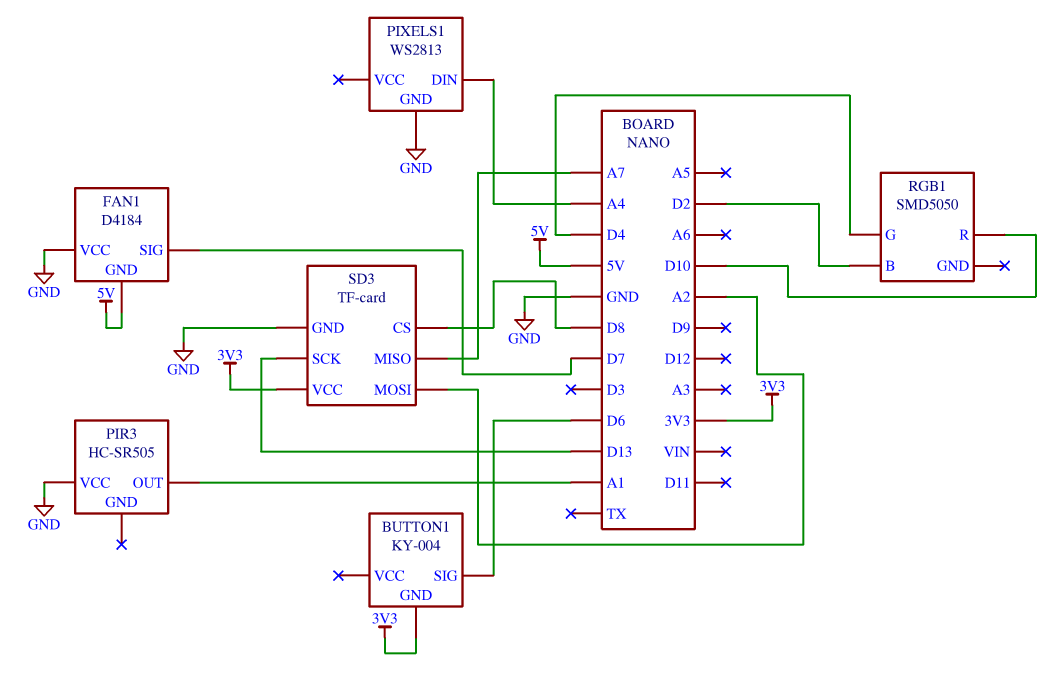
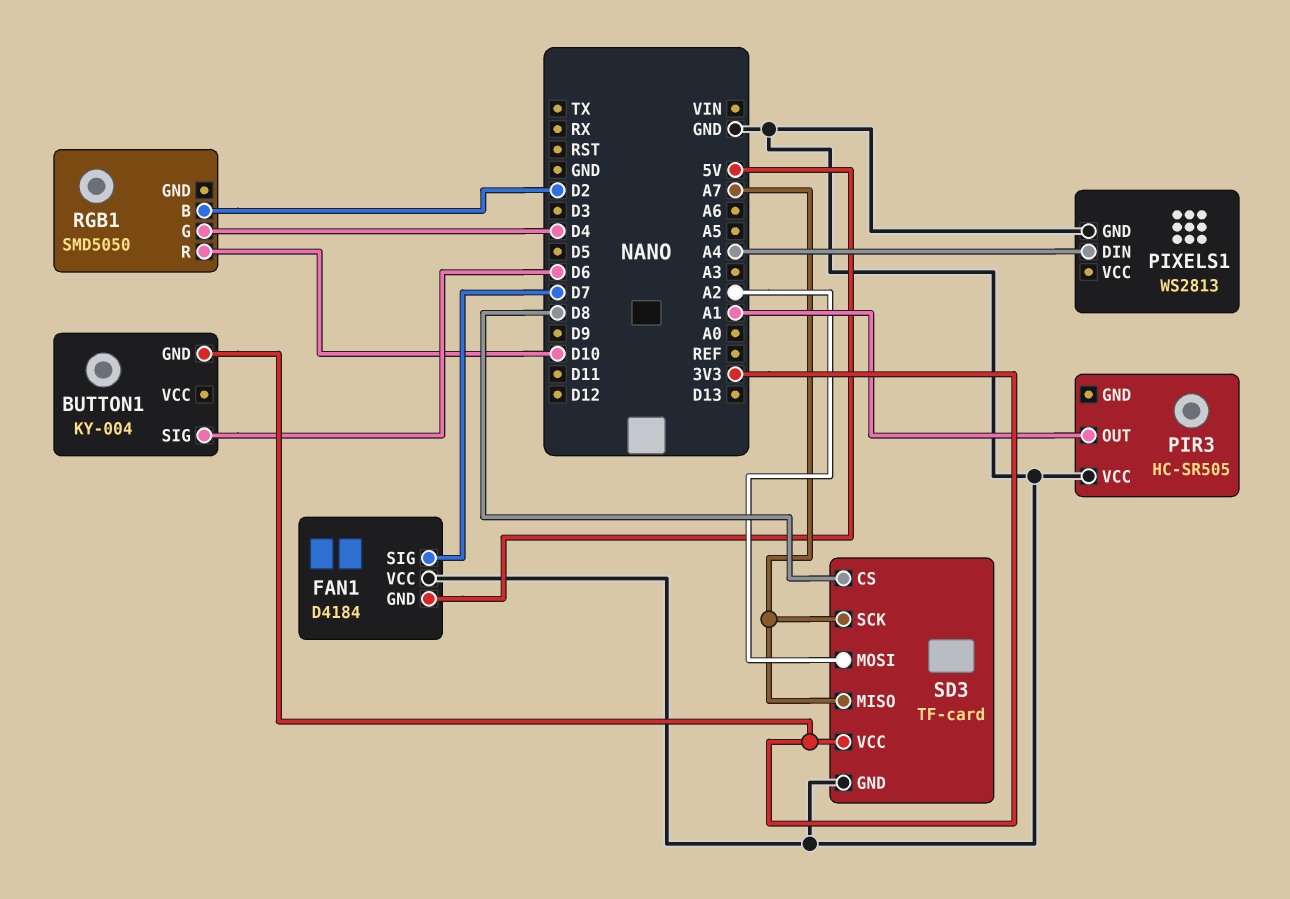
SD3 pin SCK: D13 -> A7

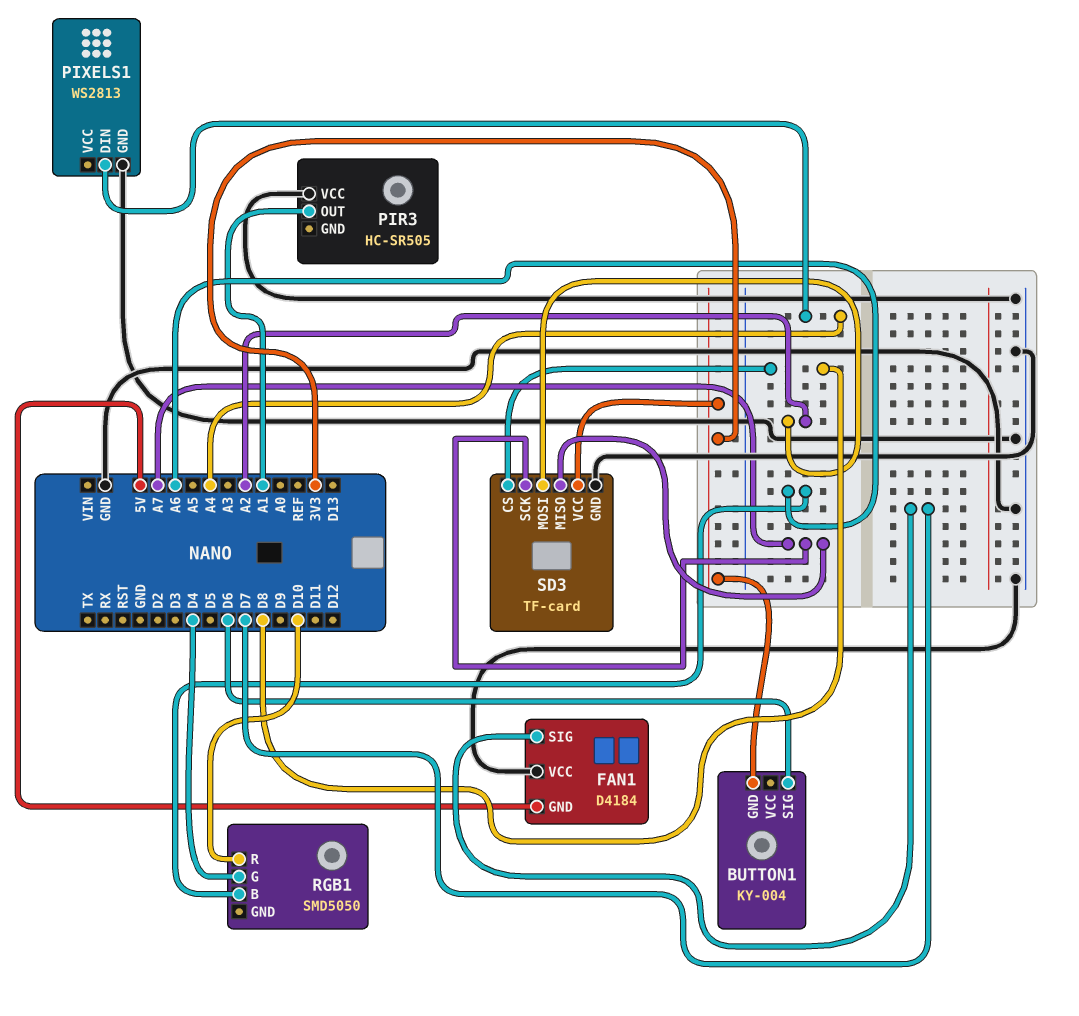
RGB1 pin B: D2 -> A6

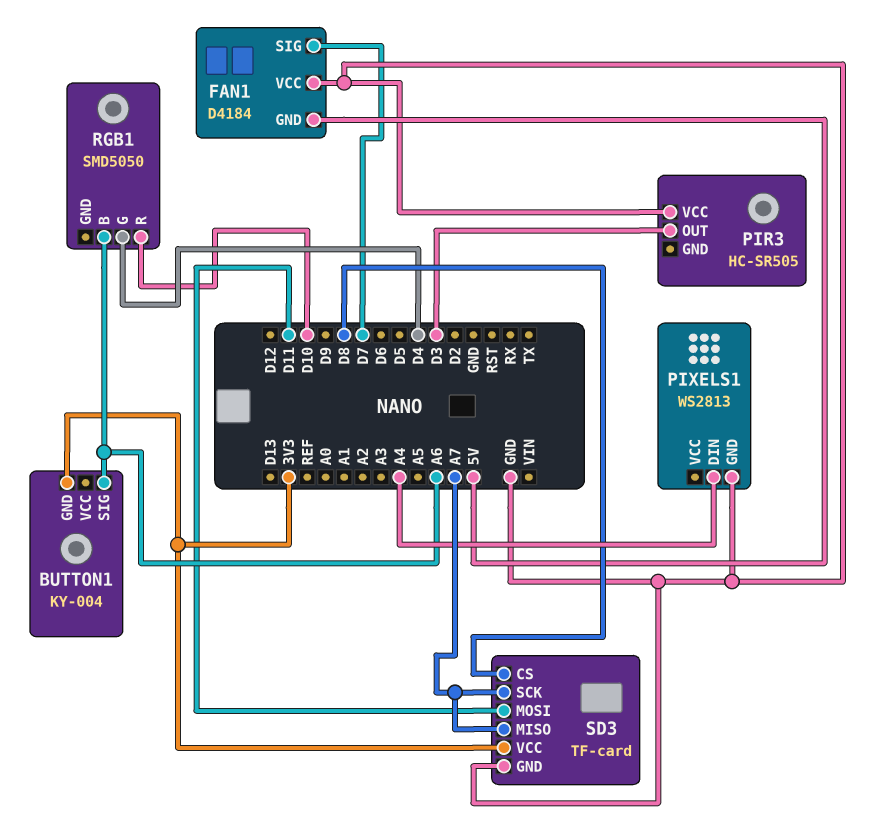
BUTTON1 pin SIG: D6 -> A6
PIR3 pin OUT: A1 -> D3
SD3 pin MOSI: A2 -> D11

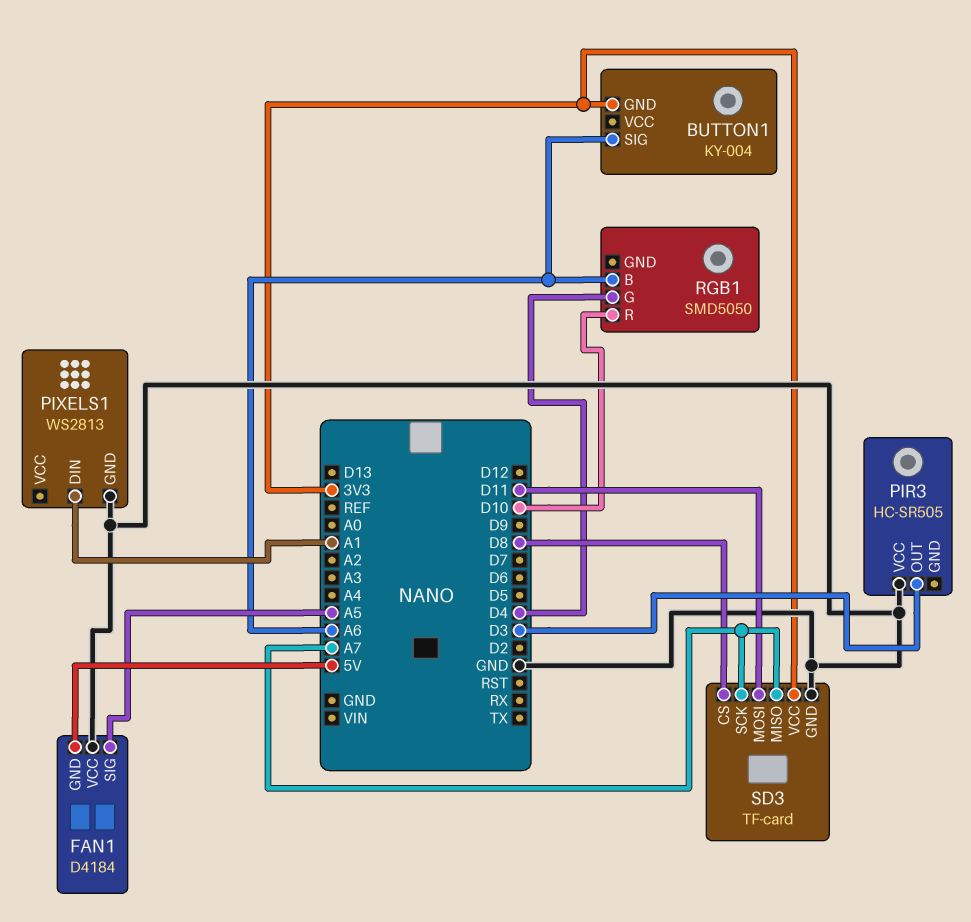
FAN1 pin SIG: D7 -> A5
PIXELS1 pin DIN: A4 -> A1

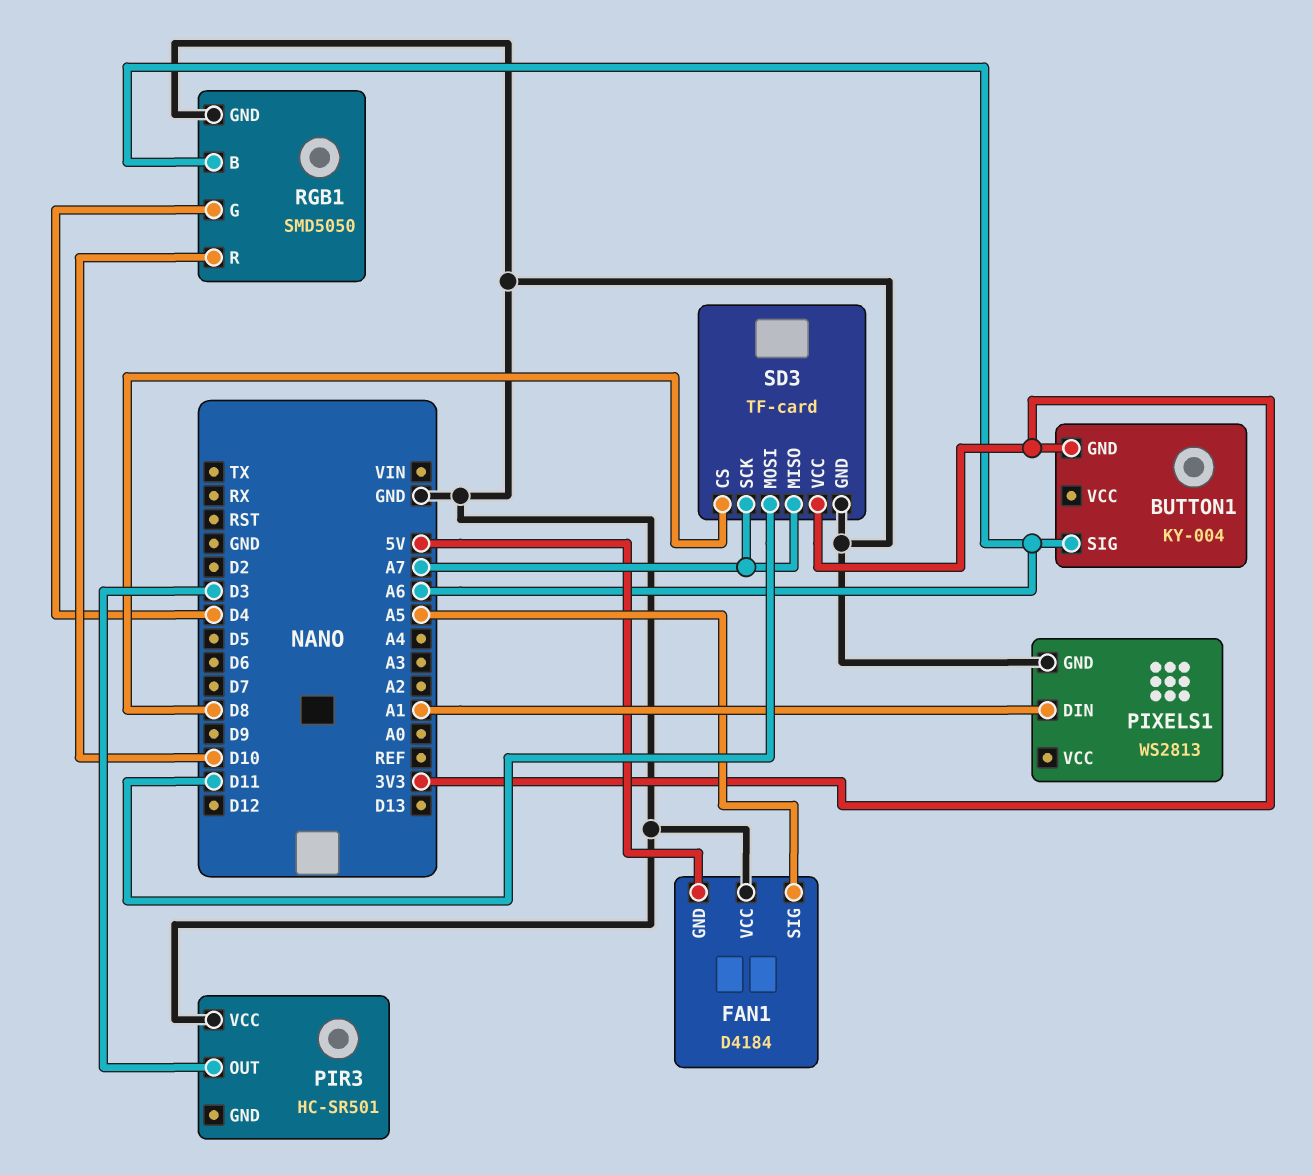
PIR3: HC-SR505 -> HC-SR501
RGB1 pin GND: none -> GND

